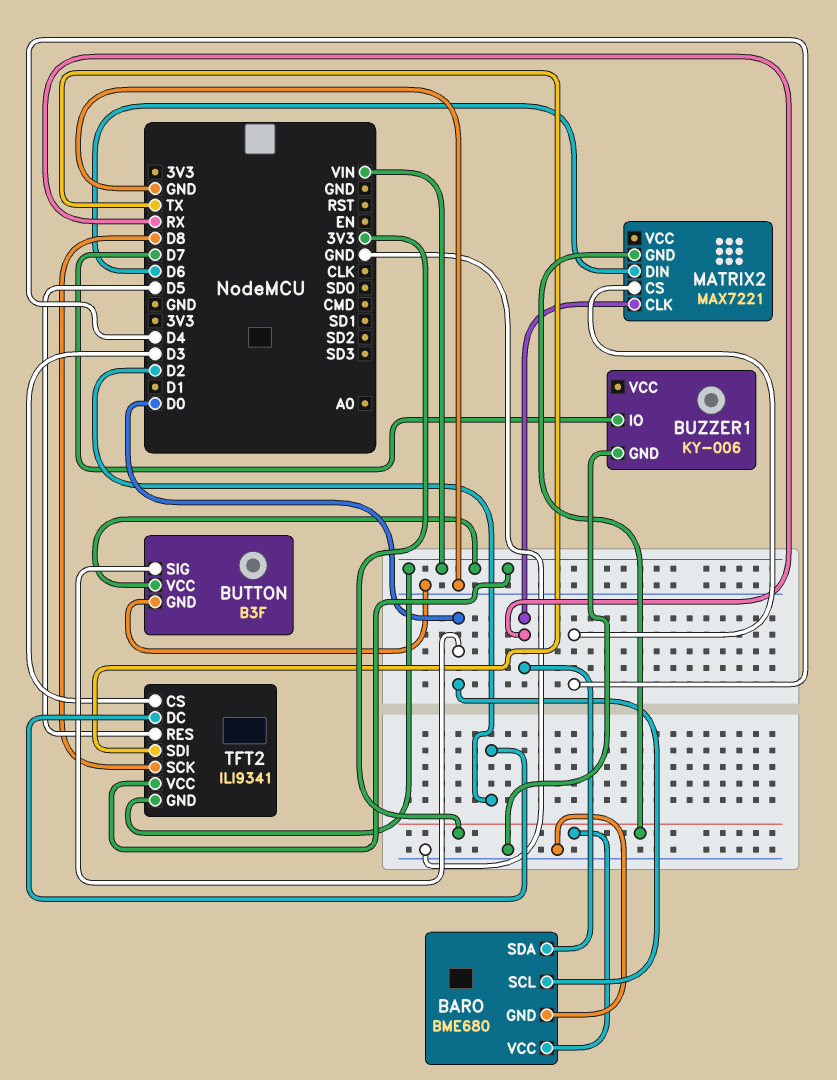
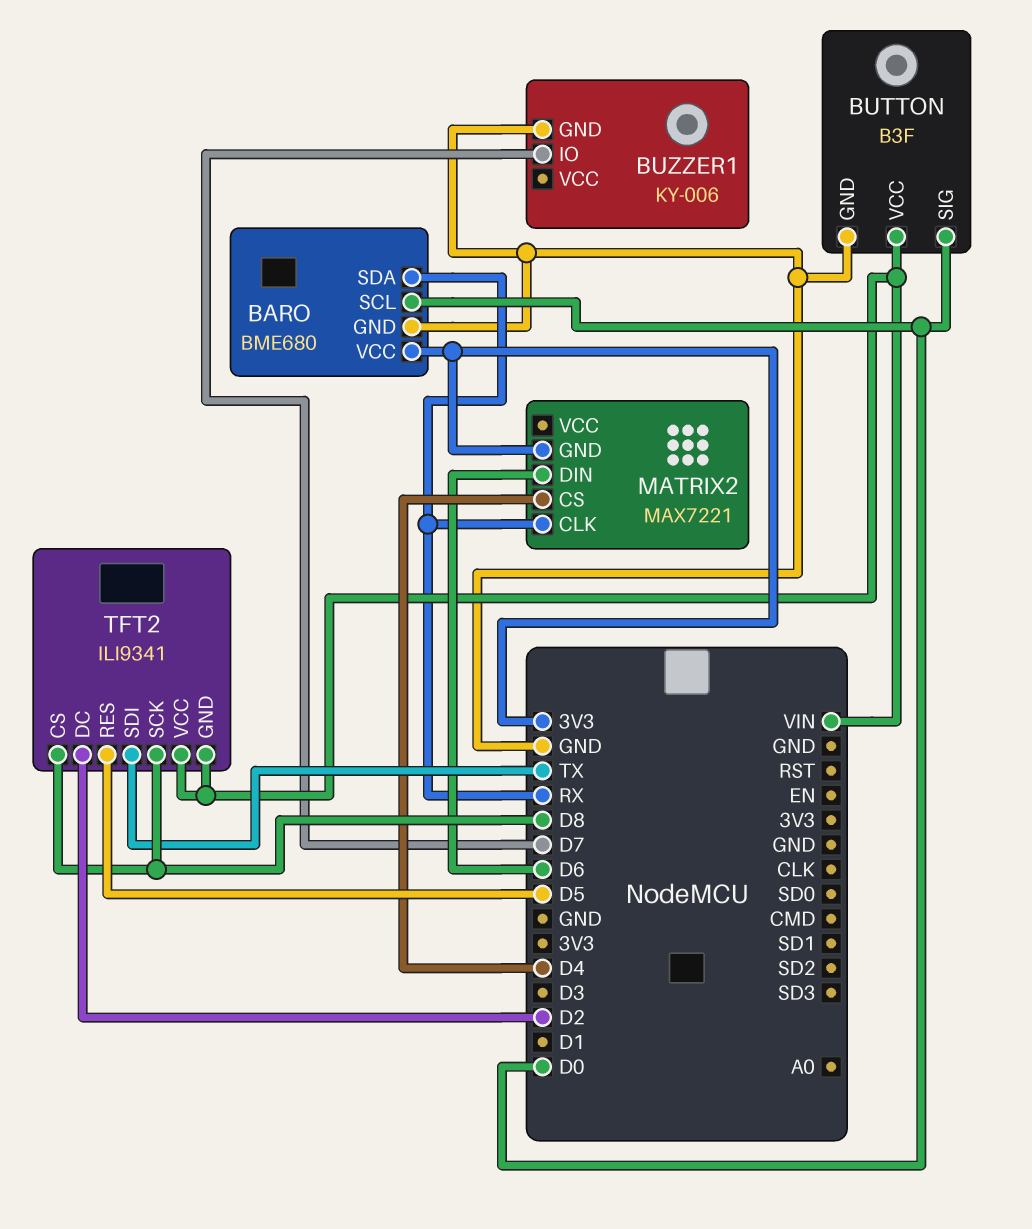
TFT2 pin CS: D3 -> D8

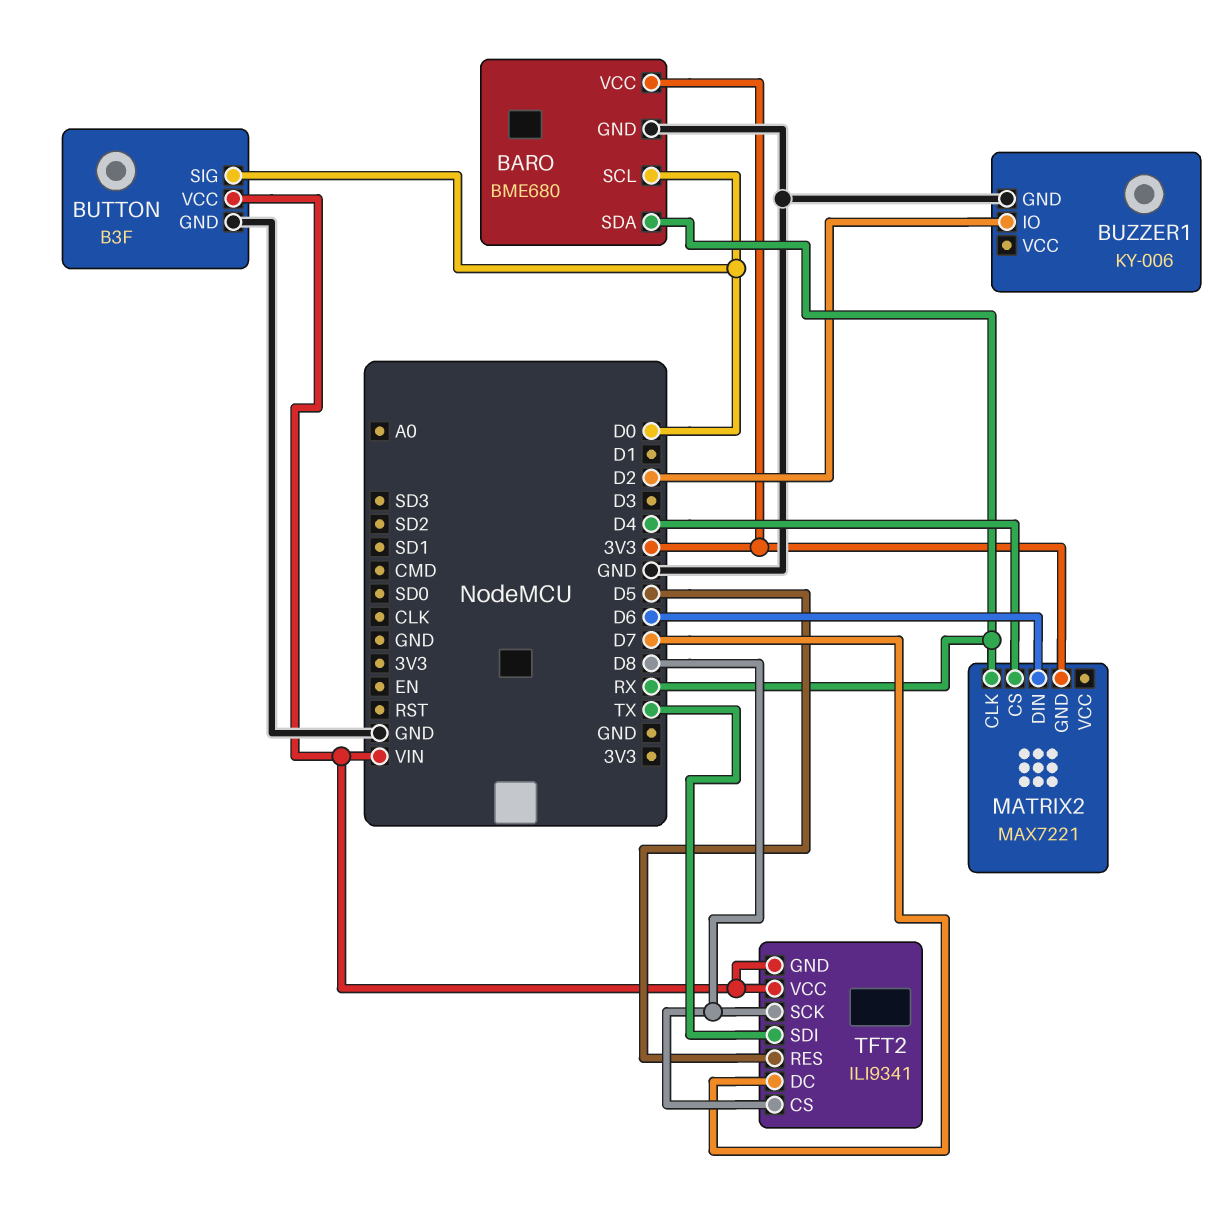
BUZZER1 pin IO: D7 -> D2
TFT2 pin DC: D2 -> D7

